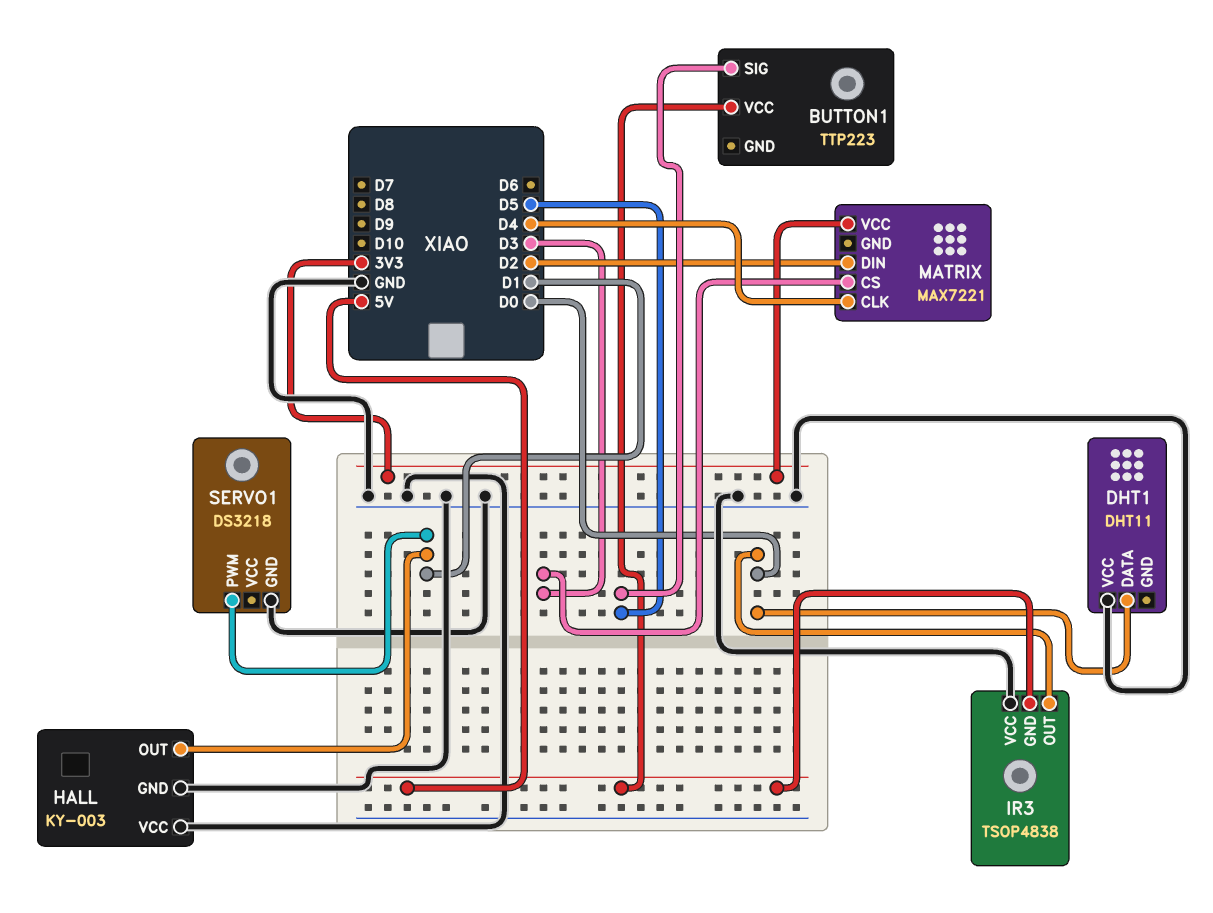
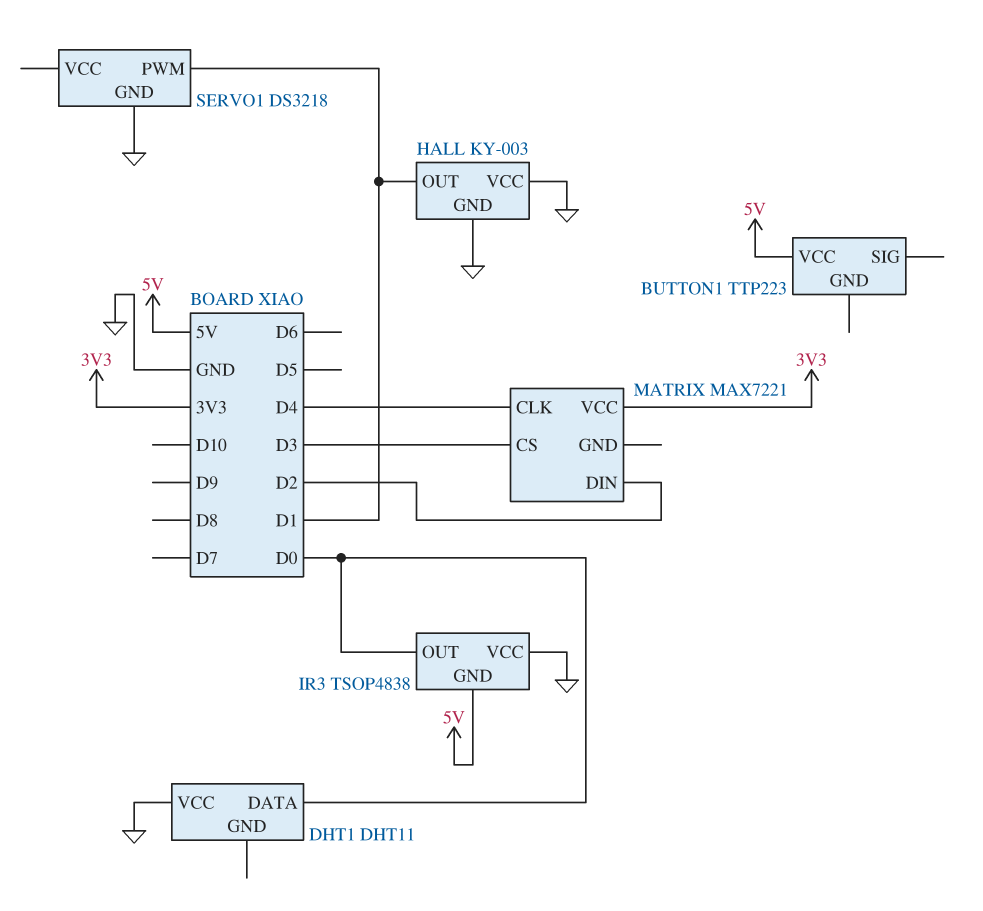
BUTTON1 pin SIG: D5 -> none

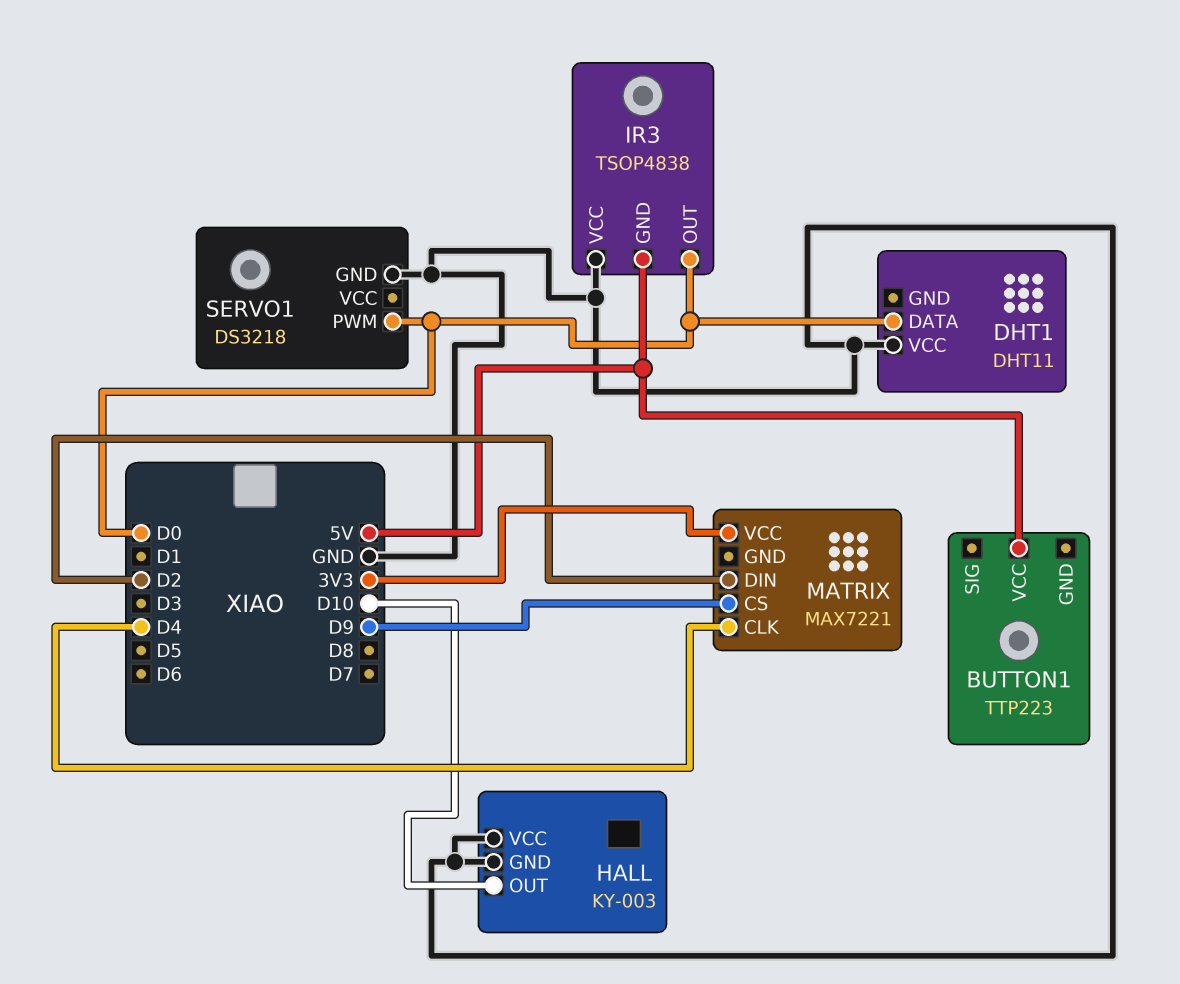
HALL pin OUT: D1 -> D10
MATRIX pin CS: D3 -> D9
SERVO1 pin PWM: D1 -> D0

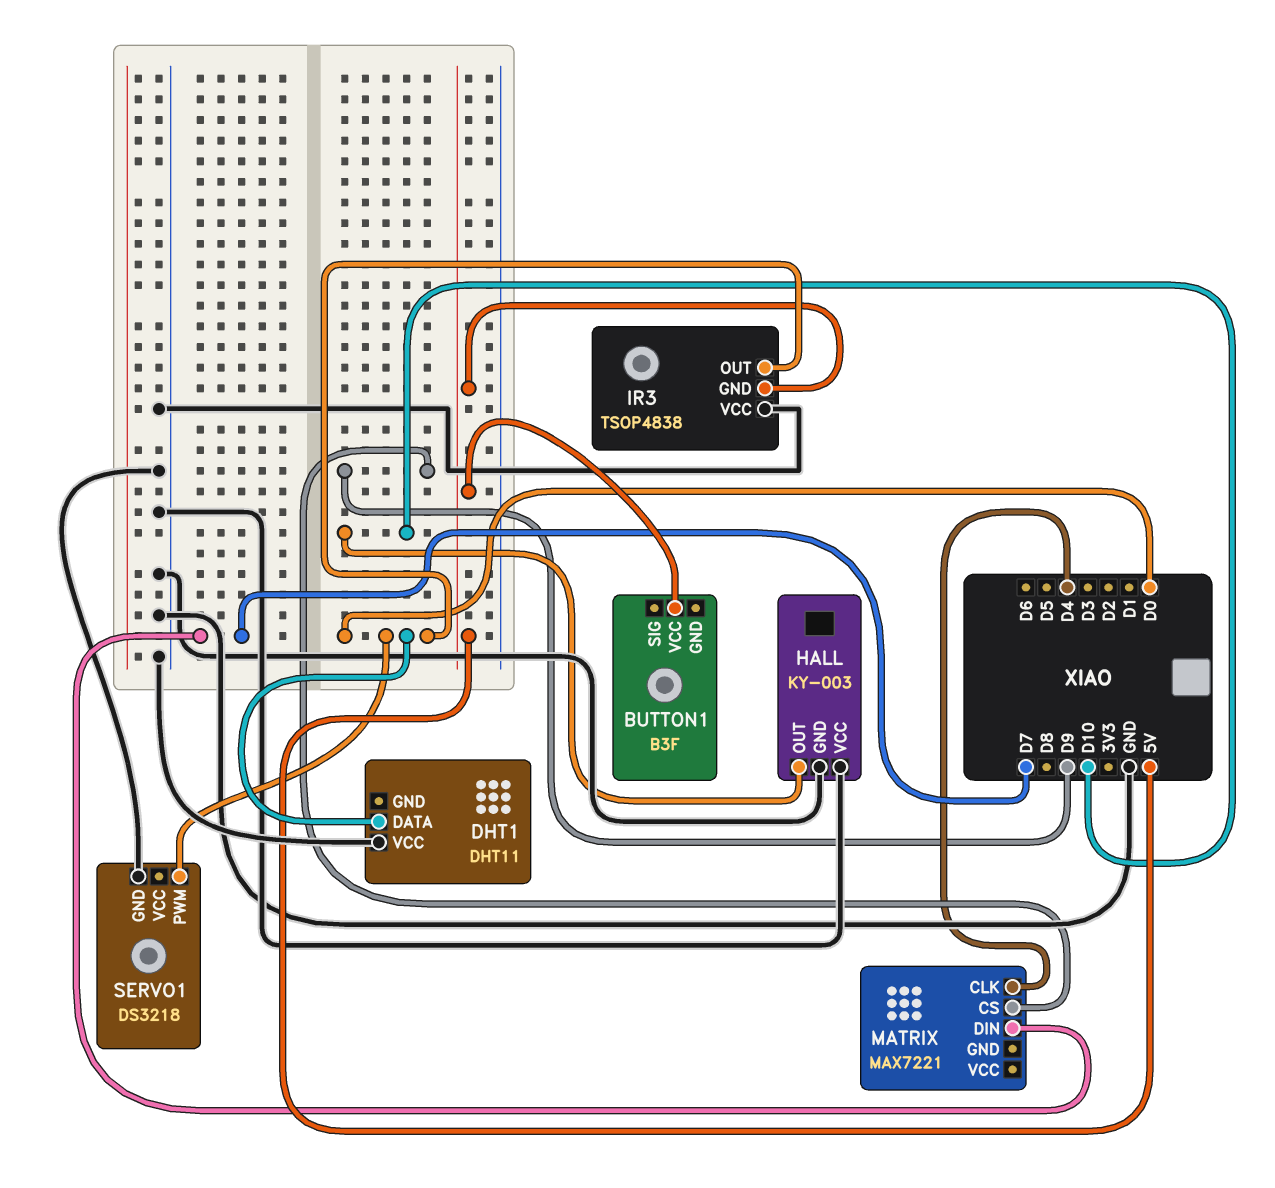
BUTTON1: TTP223 -> B3F
MATRIX pin DIN: D2 -> D7
MATRIX pin VCC: 3V3 -> none

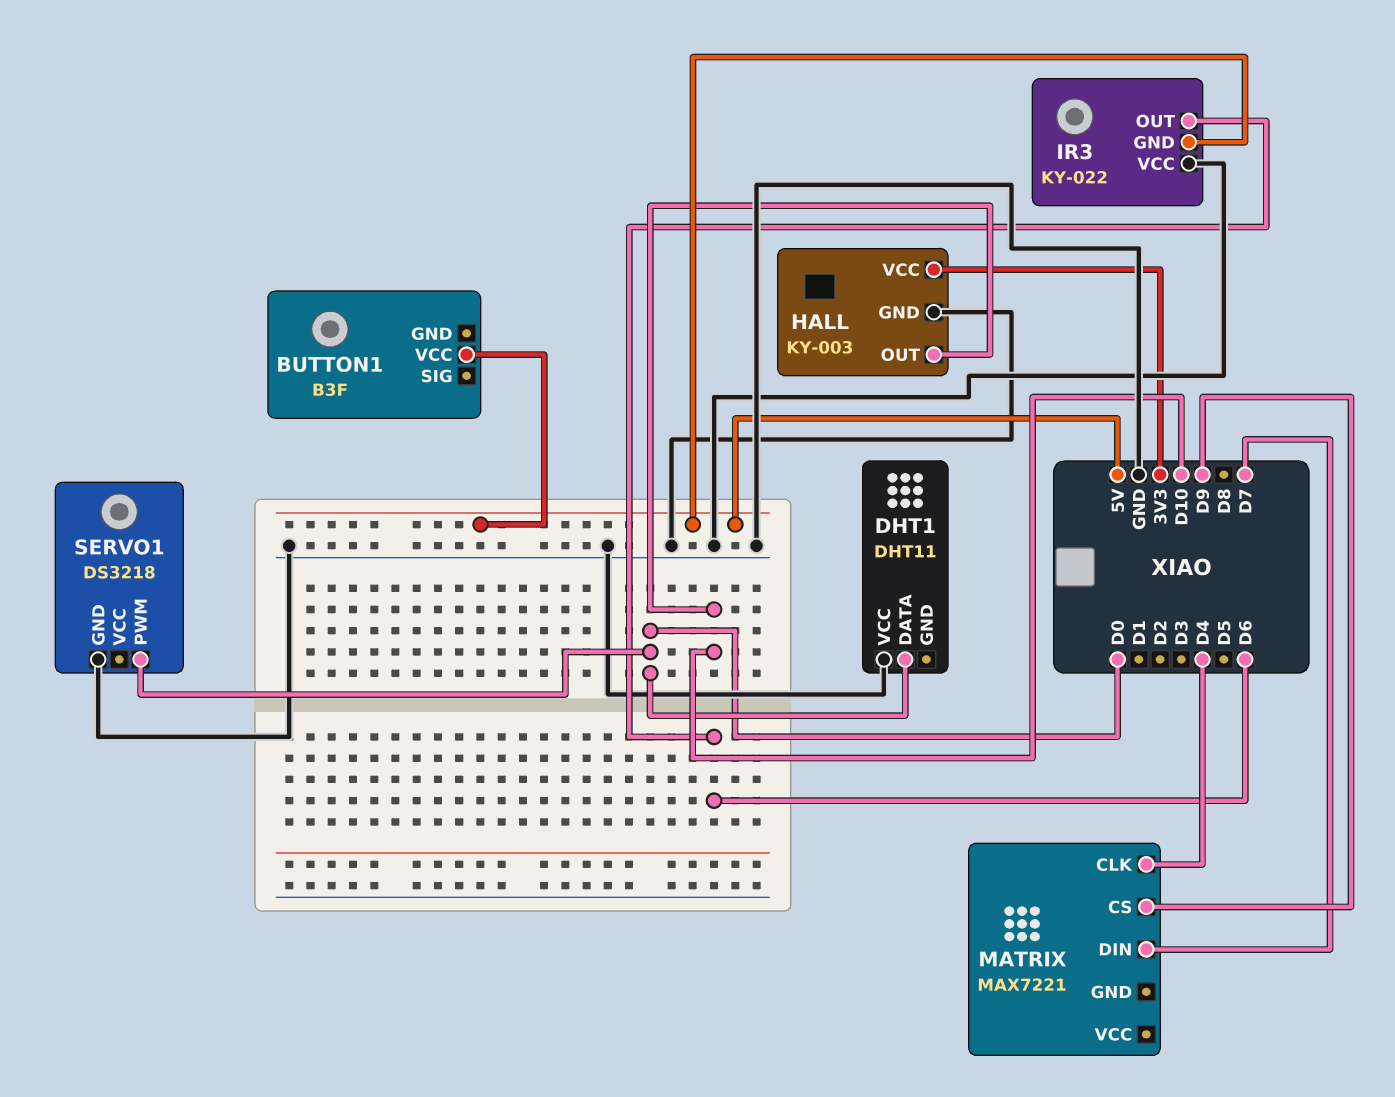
HALL pin VCC: GND -> 3V3
IR3: TSOP4838 -> KY-022
IR3 pin OUT: D0 -> D6

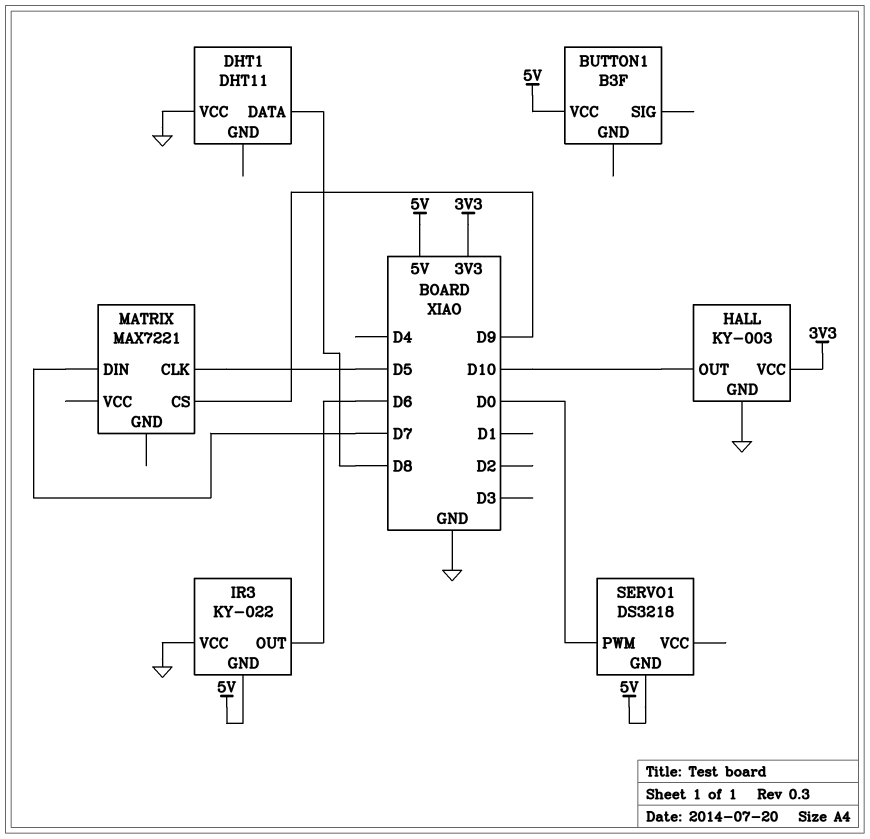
DHT1 pin DATA: D0 -> D8
MATRIX pin CLK: D4 -> D5
SERVO1 pin GND: GND -> 5V

